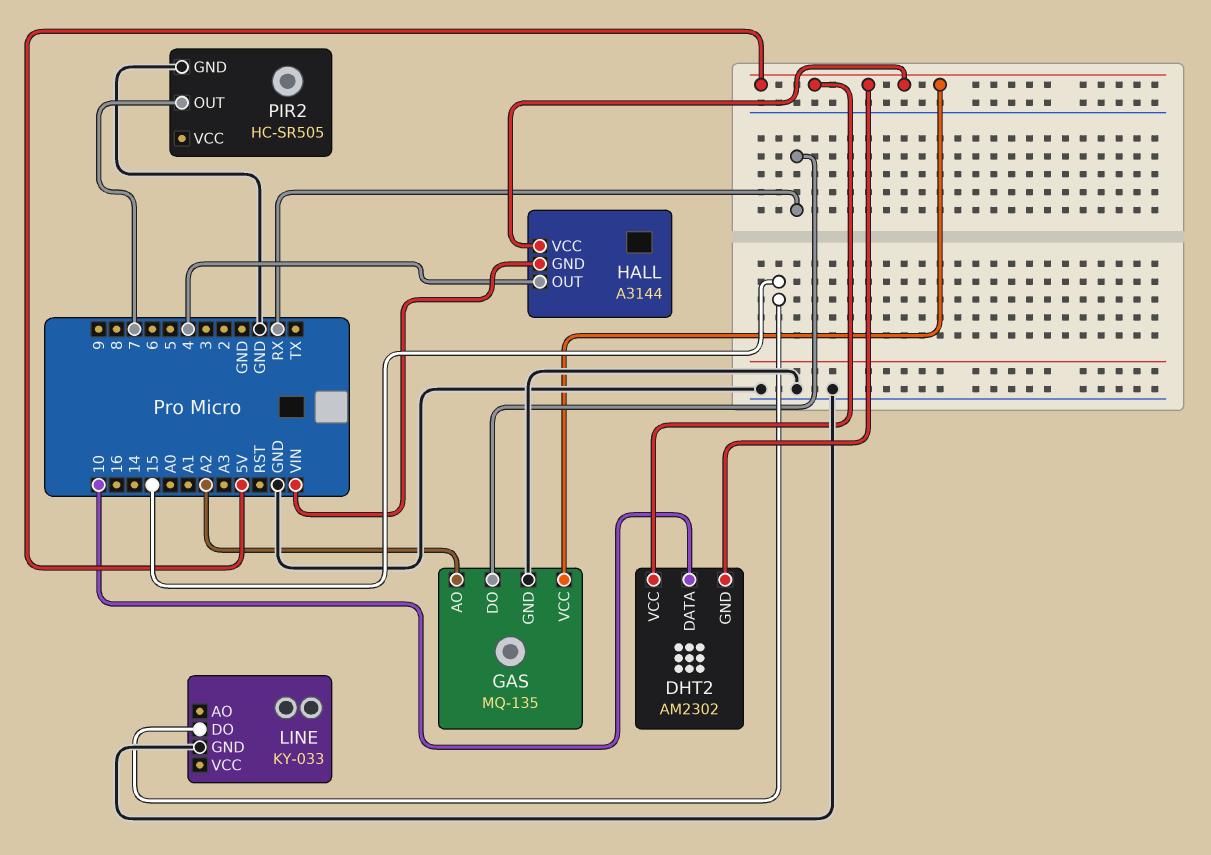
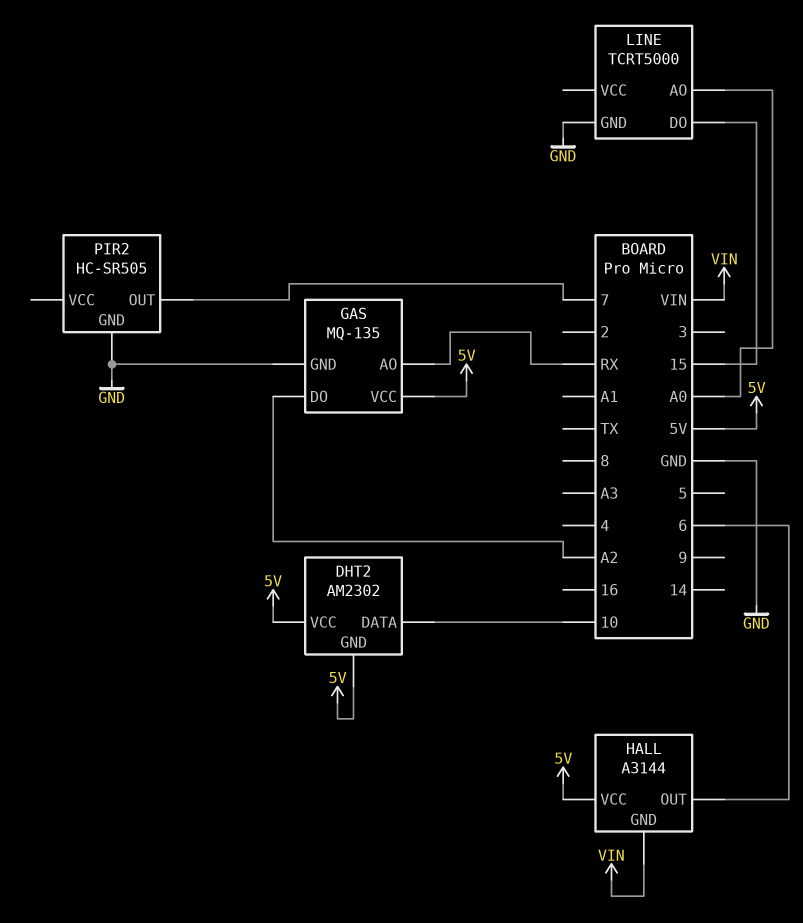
GAS pin AO: A2 -> RX
GAS pin DO: RX -> A2
HALL pin OUT: 4 -> 6
LINE: KY-033 -> TCRT5000
LINE pin AO: none -> A0

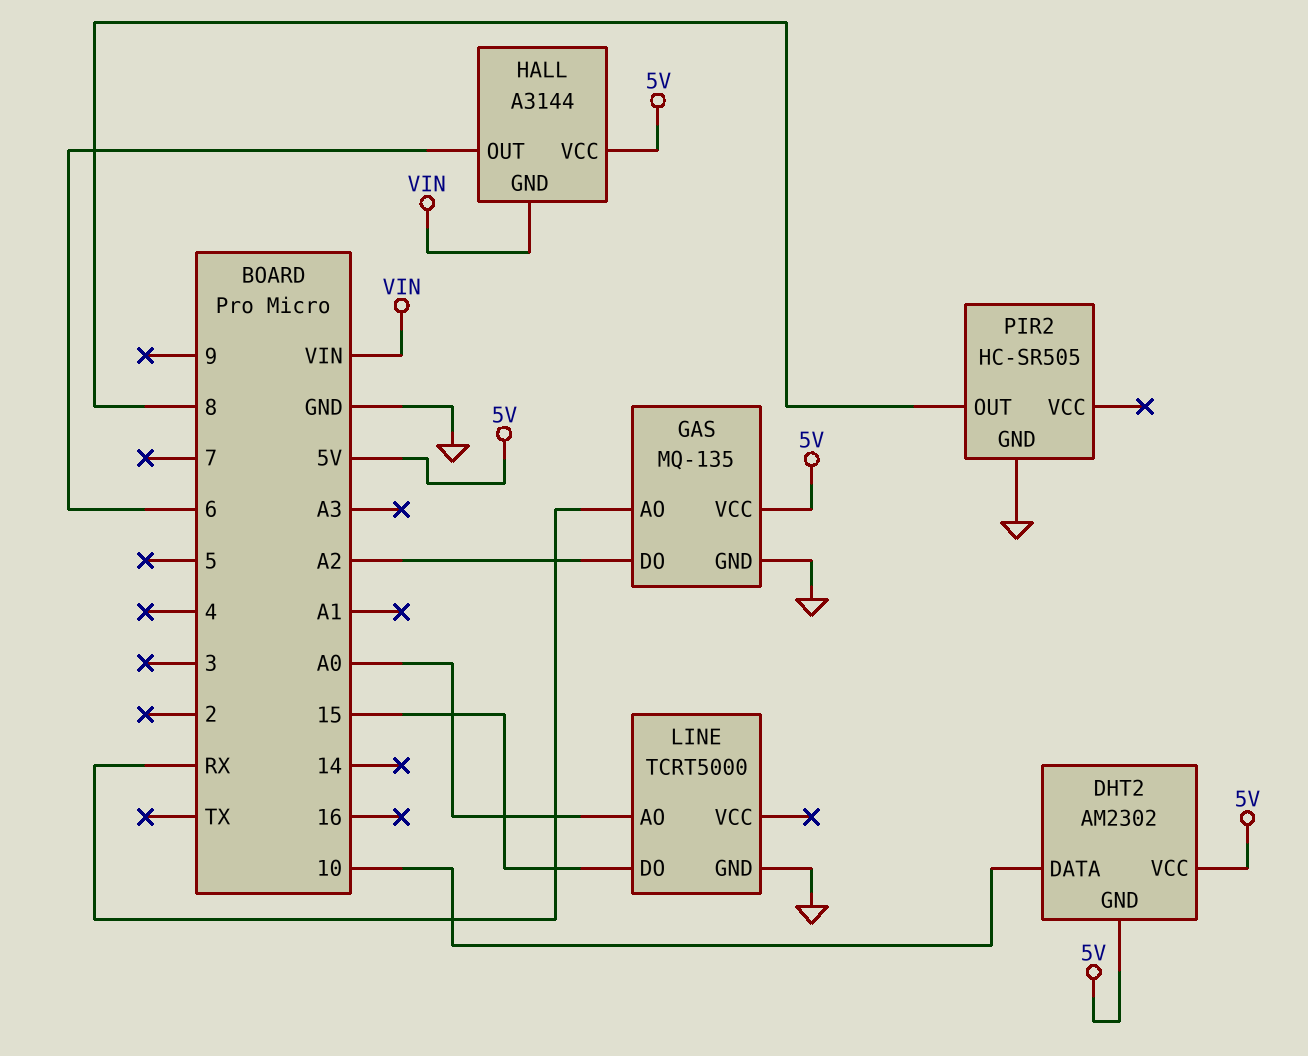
PIR2 pin OUT: 7 -> 8

